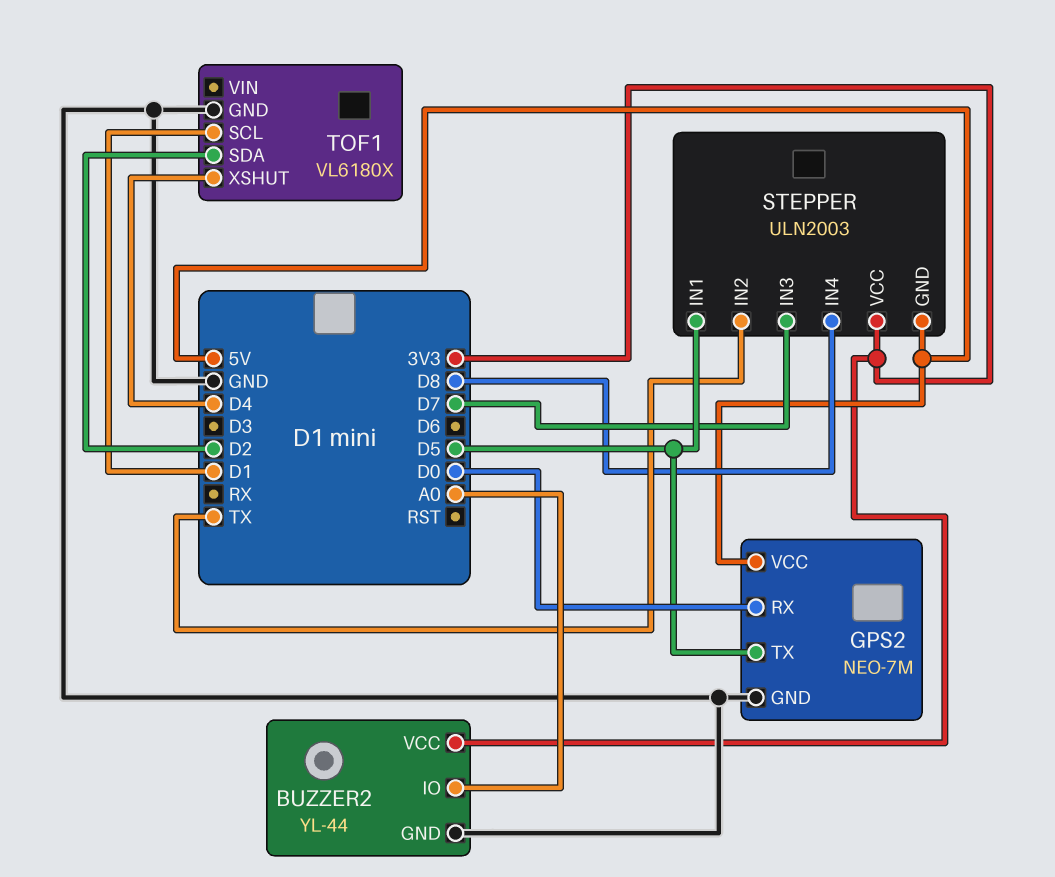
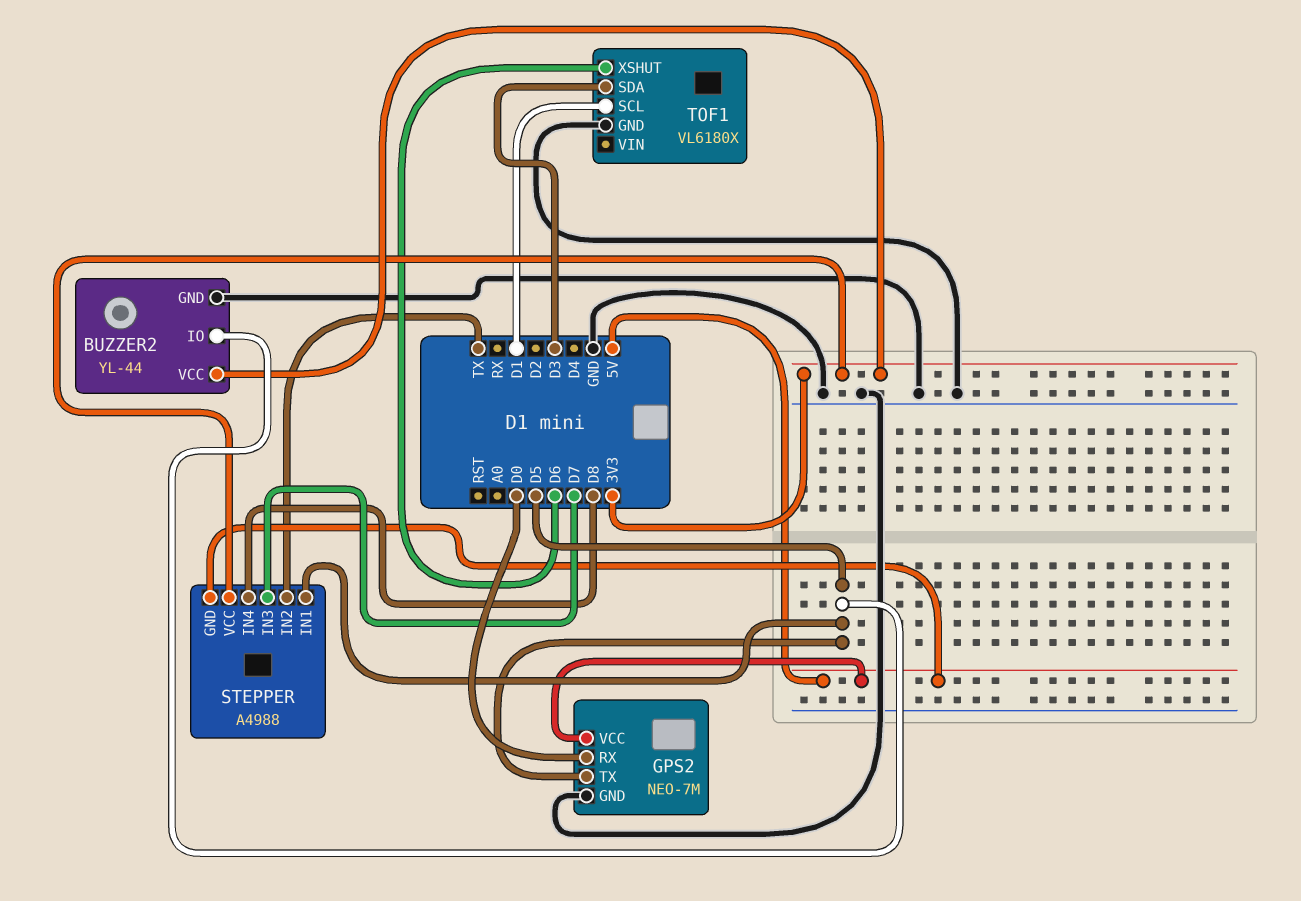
BUZZER2 pin IO: A0 -> D5
STEPPER: ULN2003 -> A4988
TOF1 pin SDA: D2 -> D3
TOF1 pin XSHUT: D4 -> D6

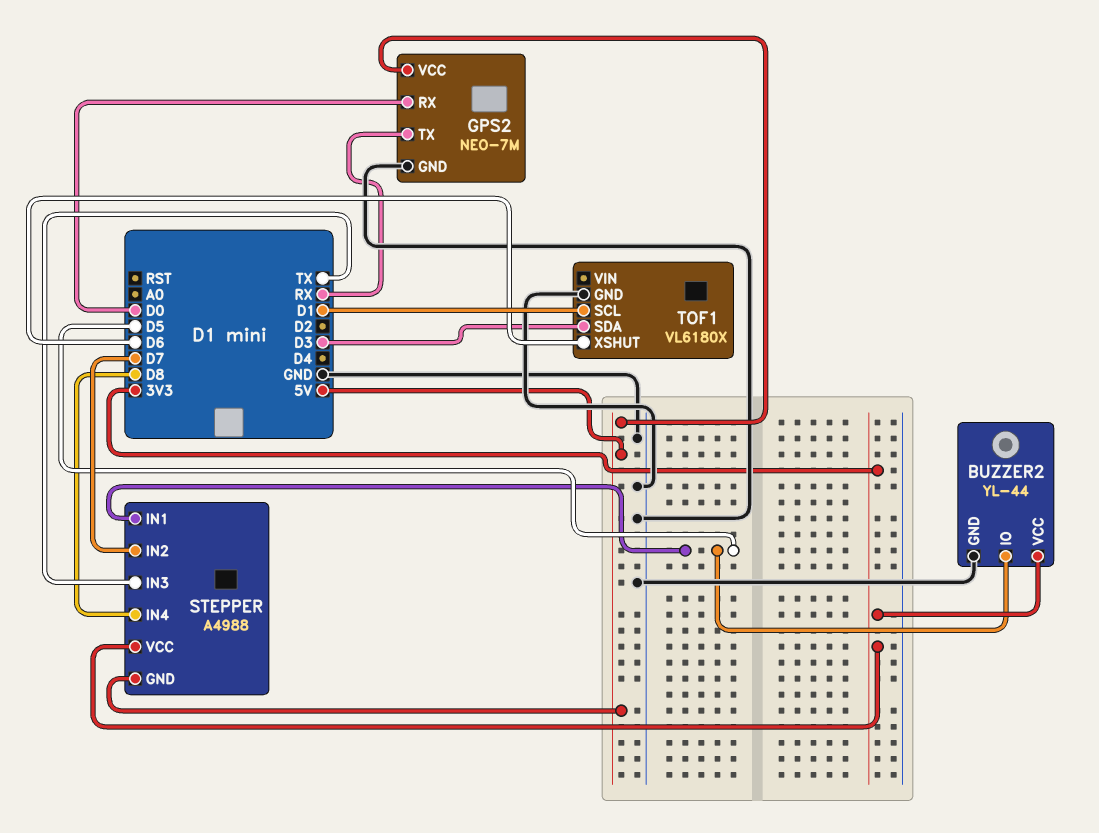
GPS2 pin TX: D5 -> RX
STEPPER pin IN2: TX -> D7
STEPPER pin IN3: D7 -> TX

